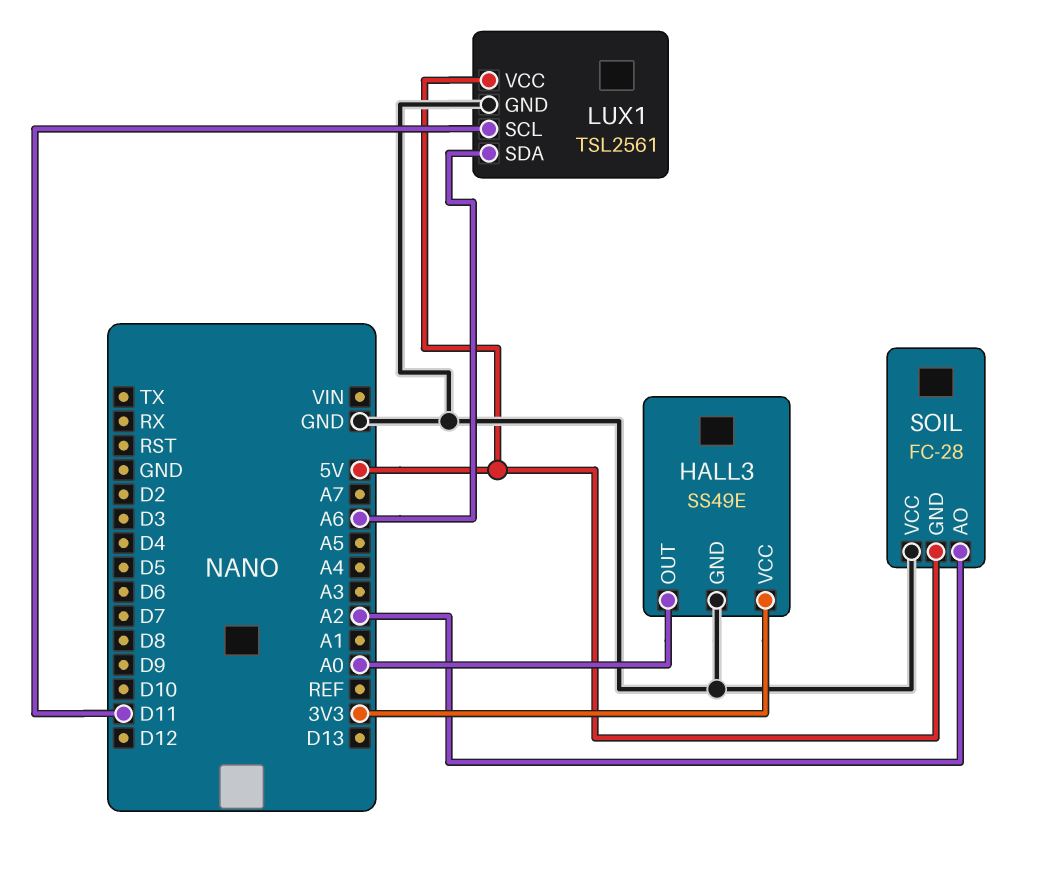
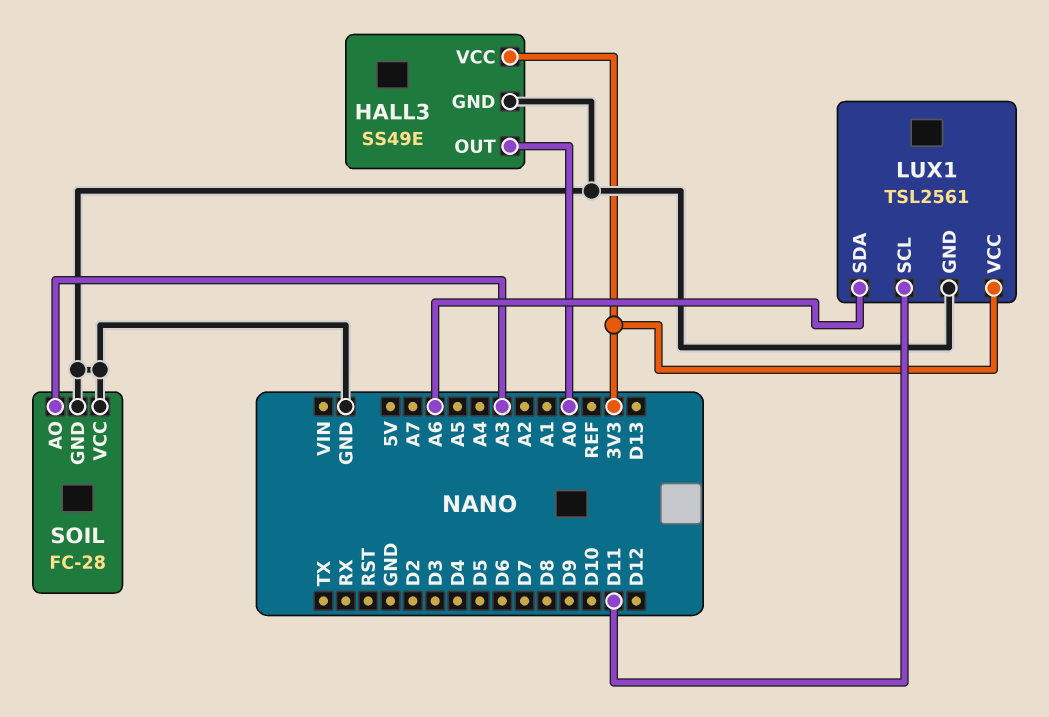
LUX1 pin VCC: 5V -> 3V3
SOIL pin AO: A2 -> A3
SOIL pin GND: 5V -> GND

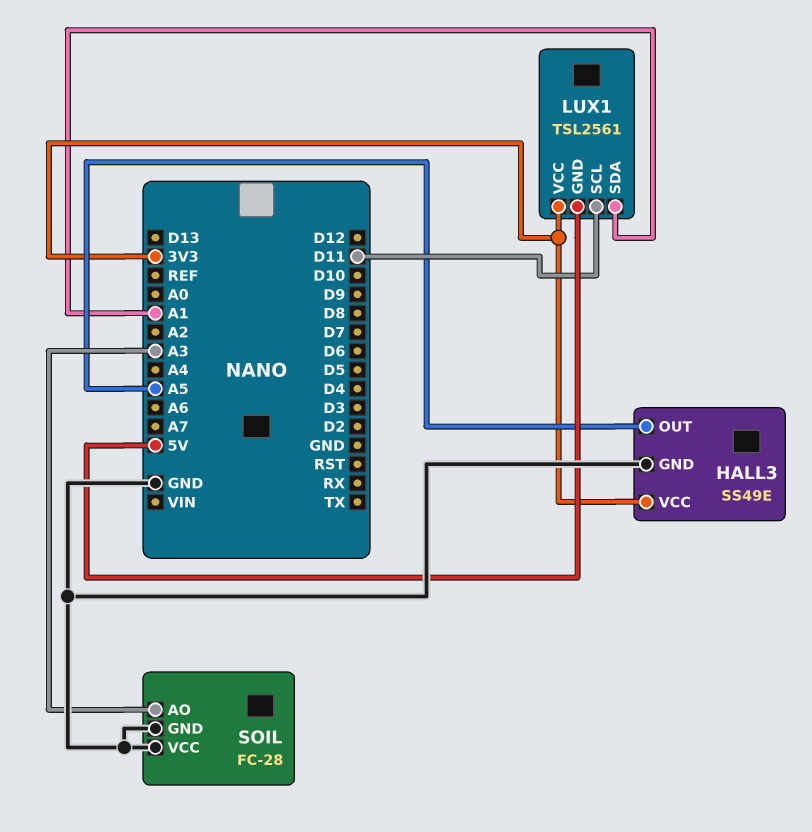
HALL3 pin OUT: A0 -> A5
LUX1 pin GND: GND -> 5V
LUX1 pin SDA: A6 -> A1

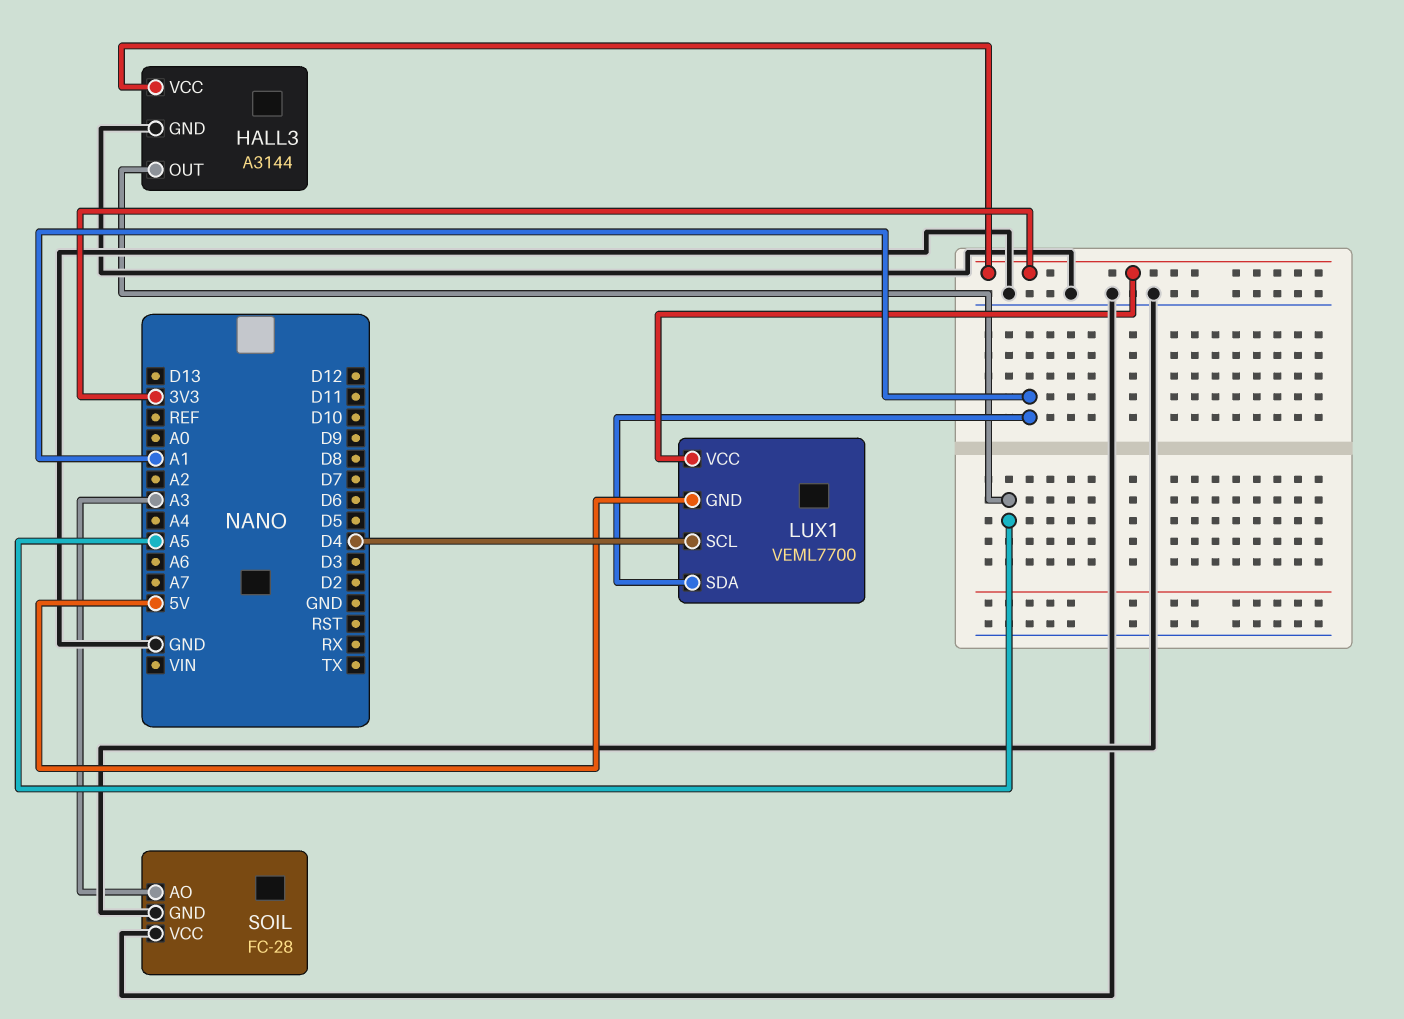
HALL3: SS49E -> A3144
LUX1: TSL2561 -> VEML7700
LUX1 pin SCL: D11 -> D4

